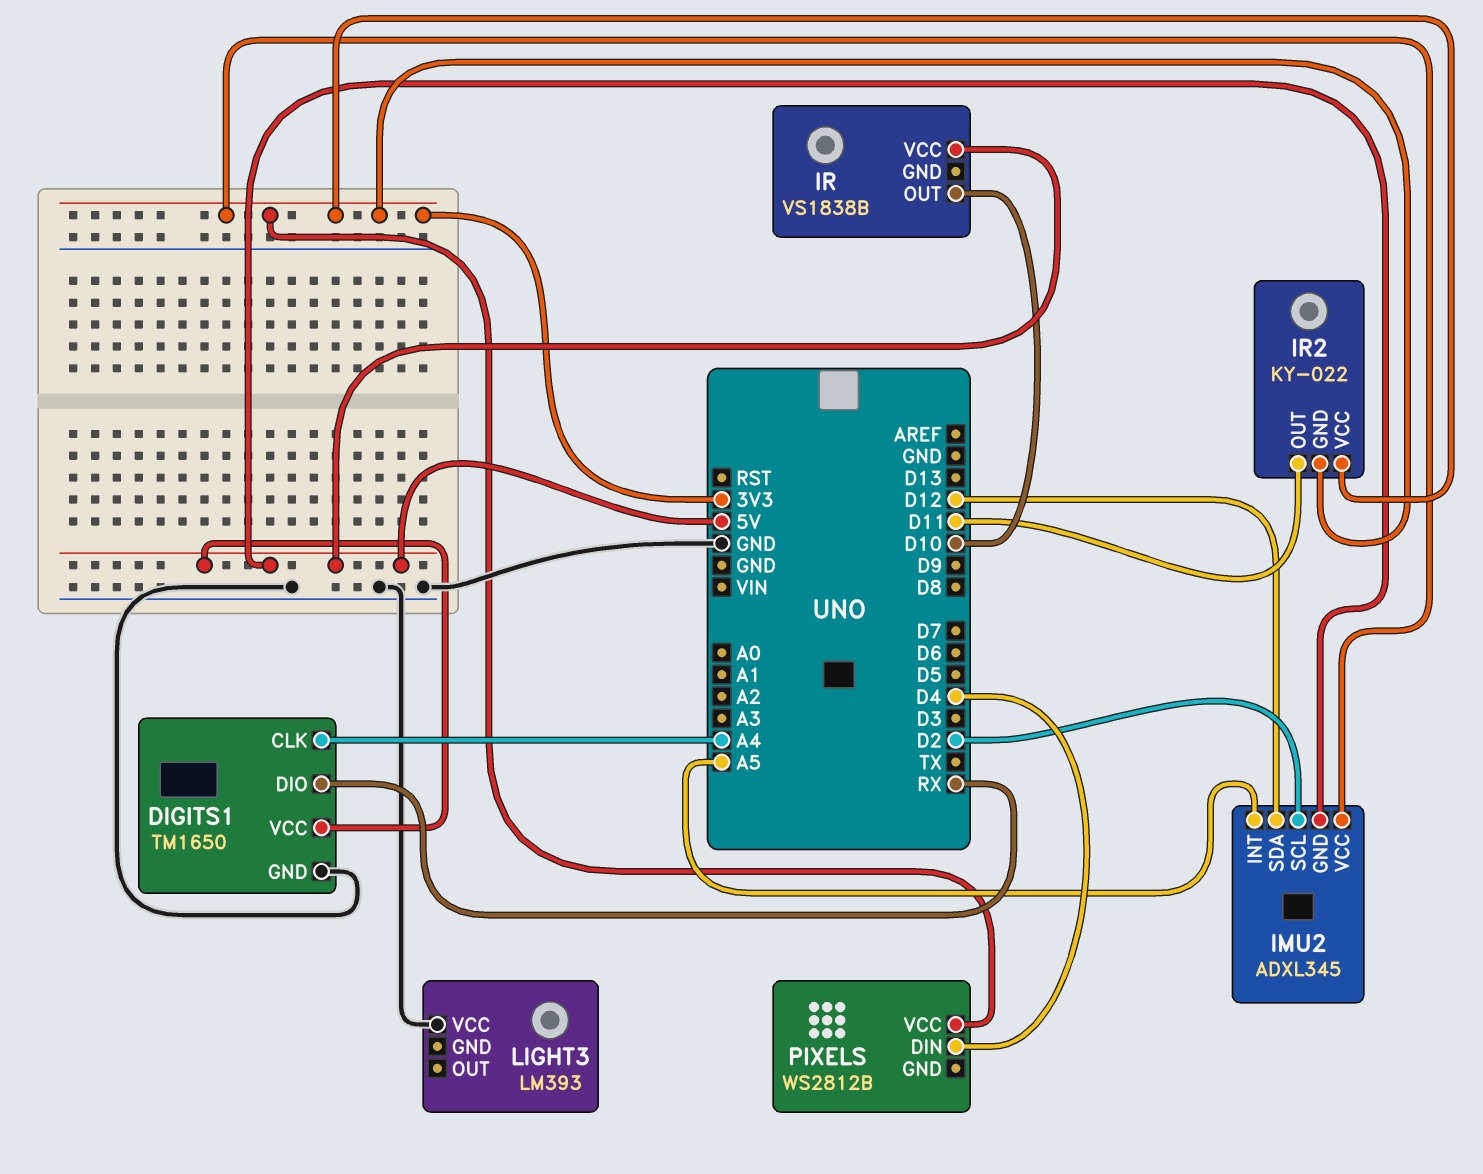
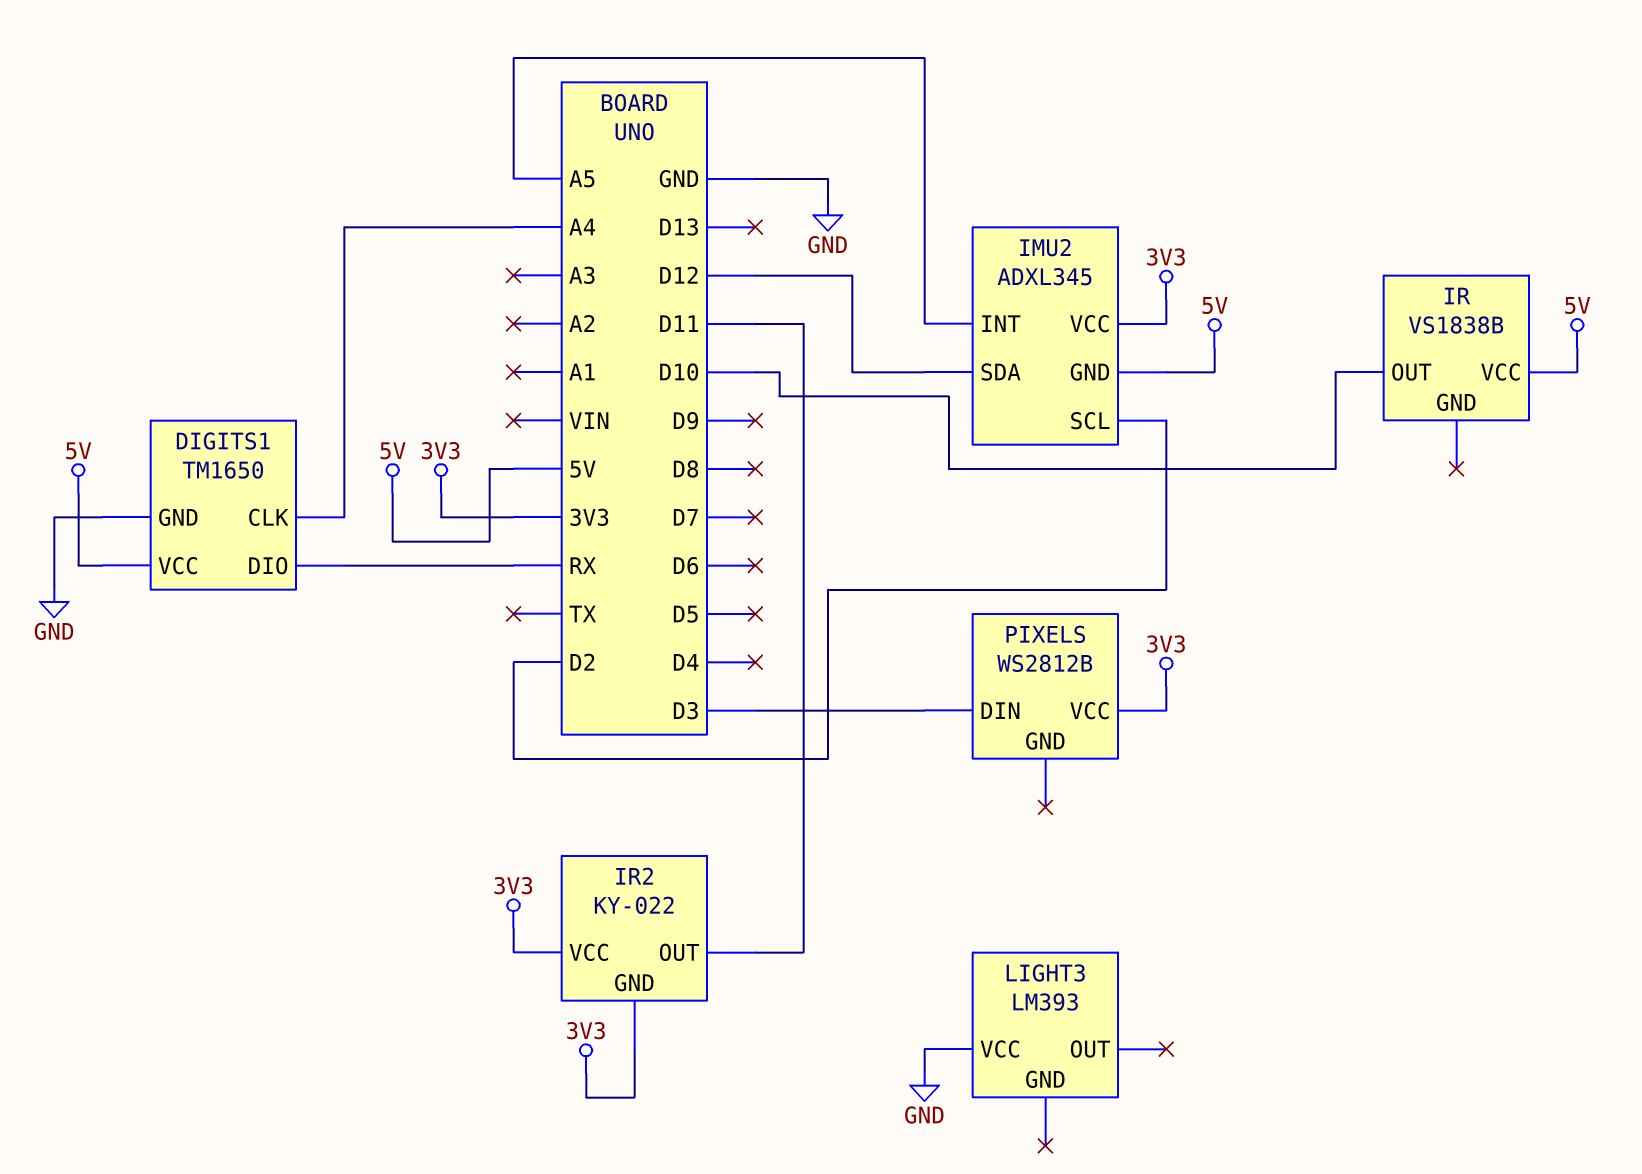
PIXELS pin DIN: D4 -> D3

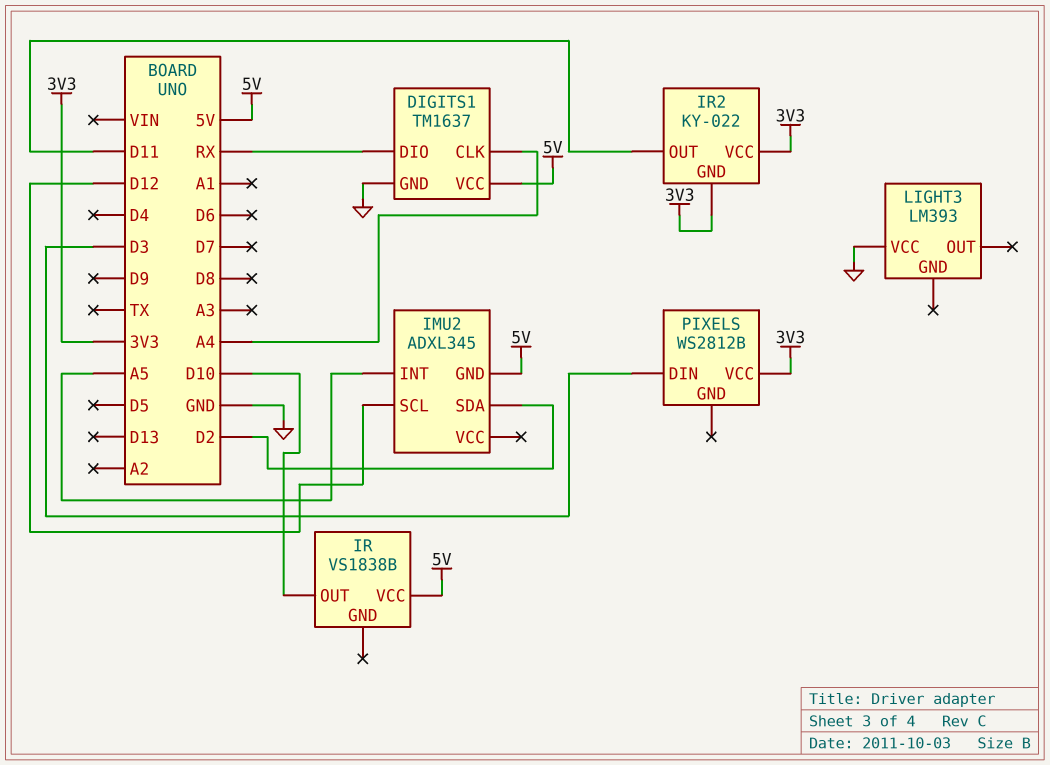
DIGITS1: TM1650 -> TM1637
IMU2 pin SCL: D2 -> D12
IMU2 pin SDA: D12 -> D2
IMU2 pin VCC: 3V3 -> none

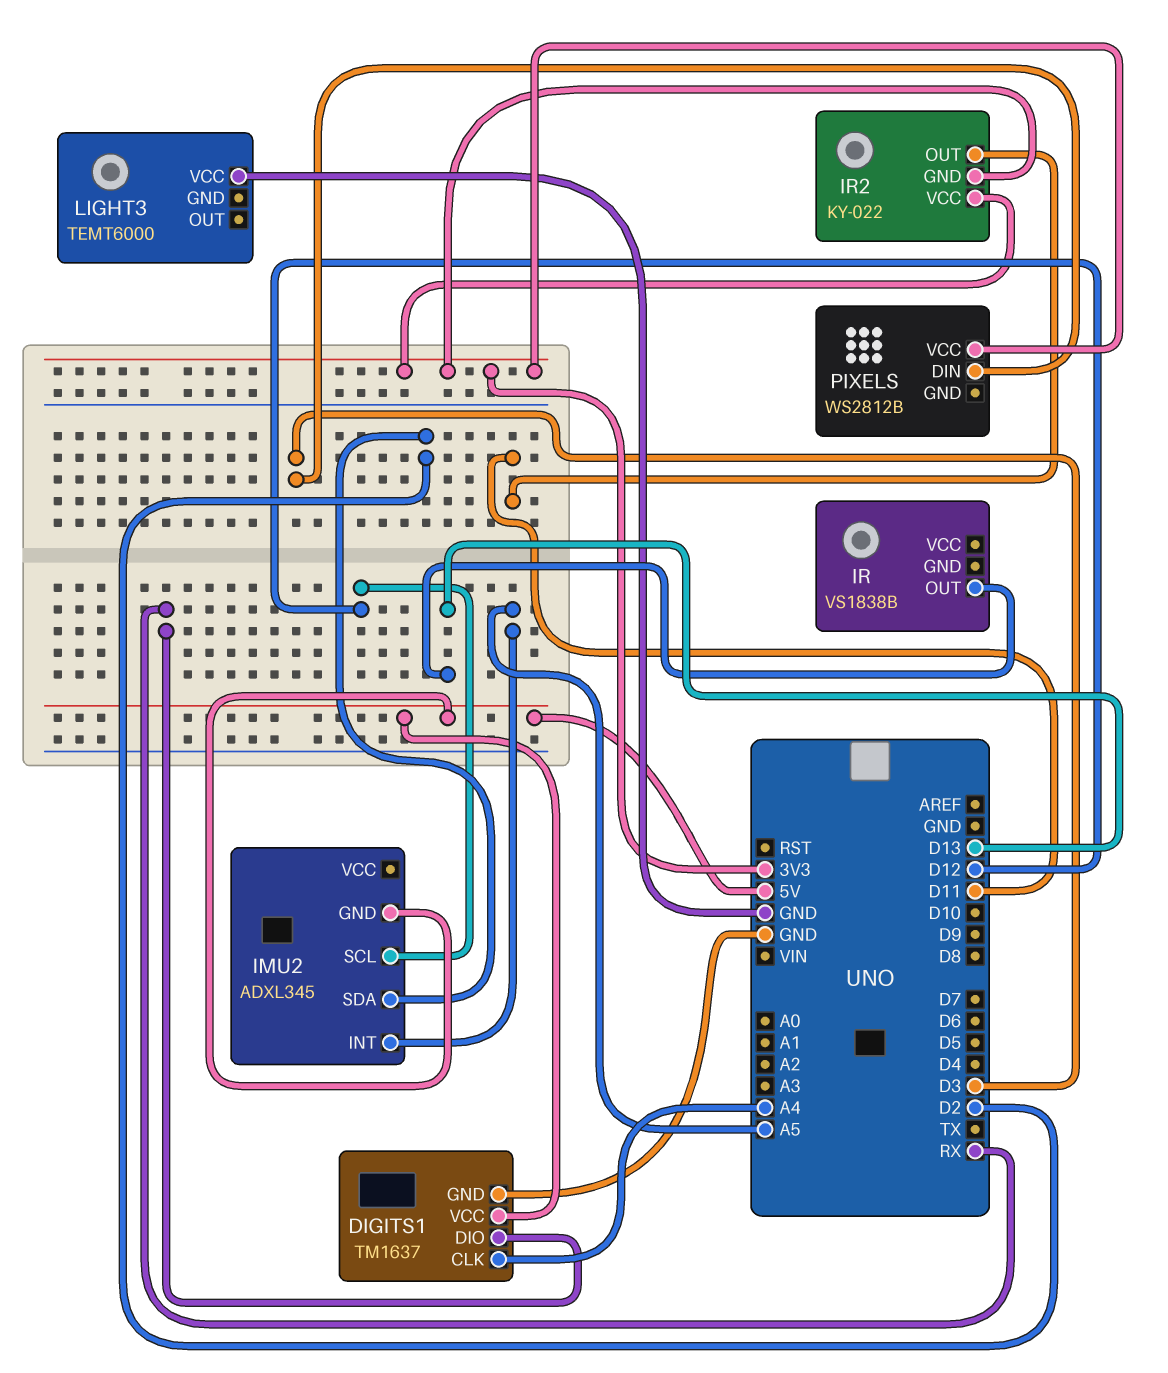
IR pin OUT: D10 -> D13
IR pin VCC: 5V -> none
LIGHT3: LM393 -> TEMT6000

